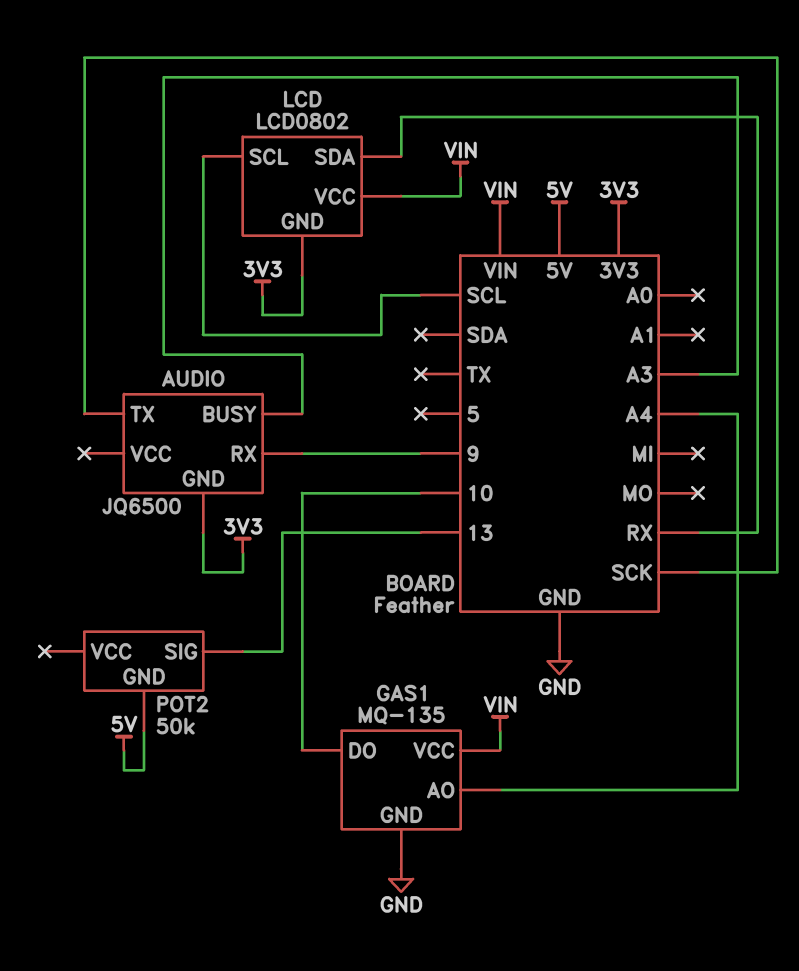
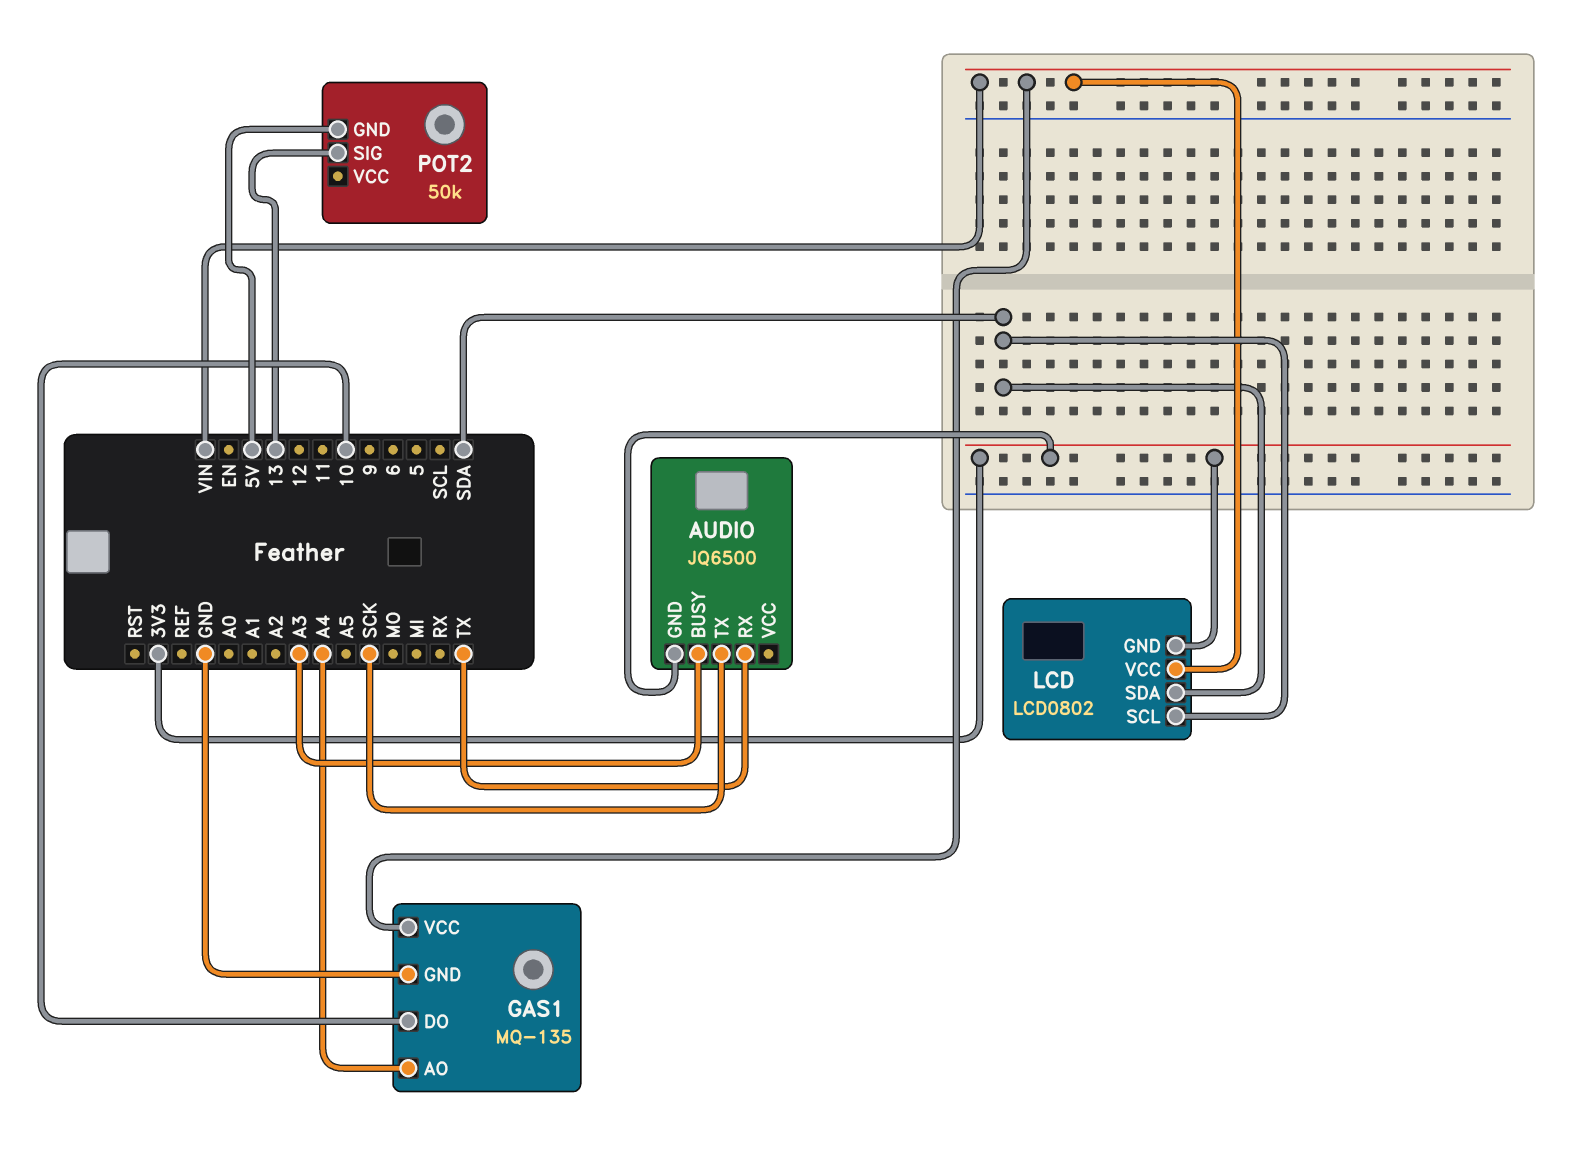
AUDIO pin RX: 9 -> TX
LCD pin SCL: SCL -> SDA
LCD pin SDA: RX -> SDA

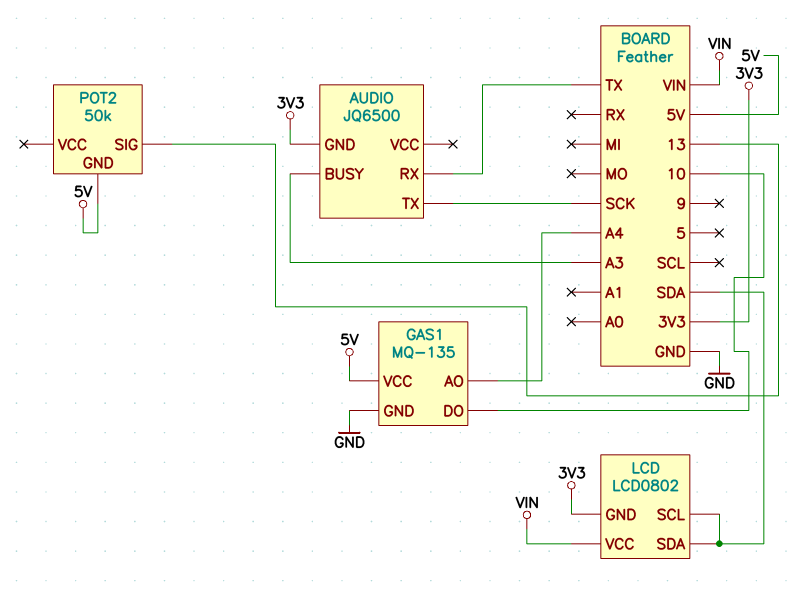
GAS1 pin VCC: VIN -> 5V

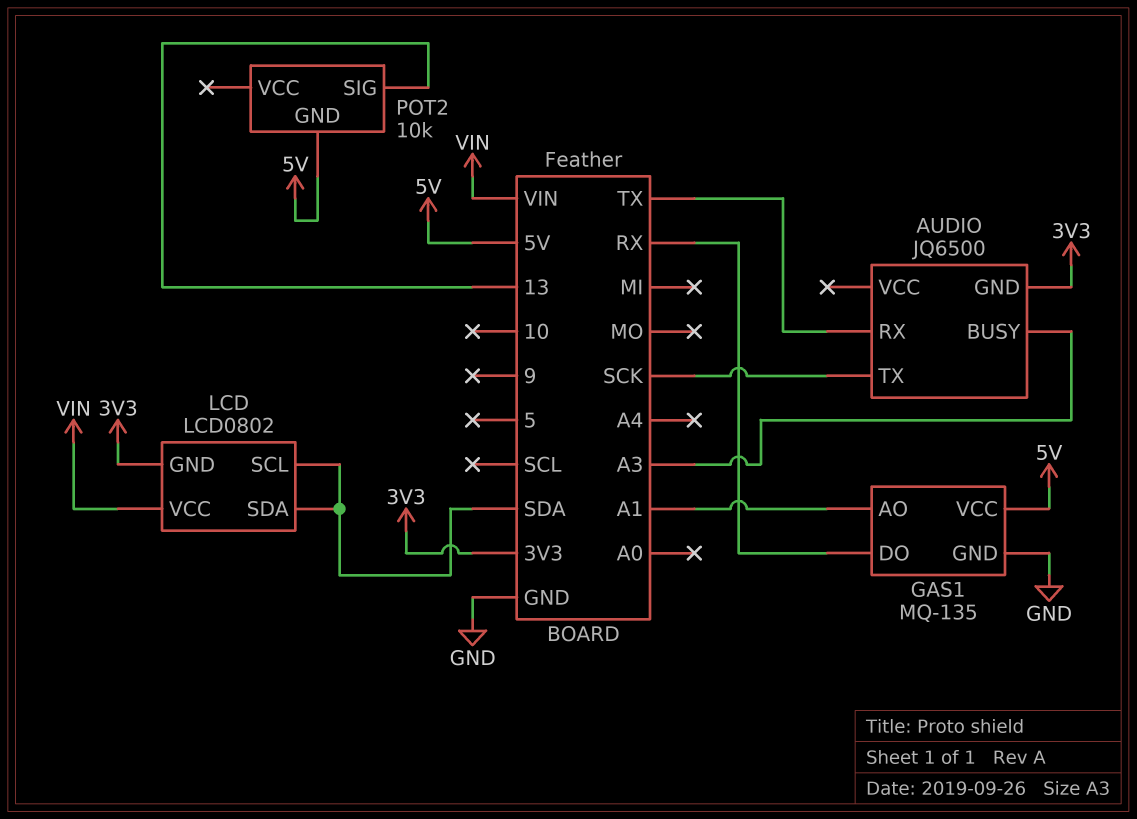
GAS1 pin AO: A4 -> A1
GAS1 pin DO: 10 -> RX
POT2: 50k -> 10k

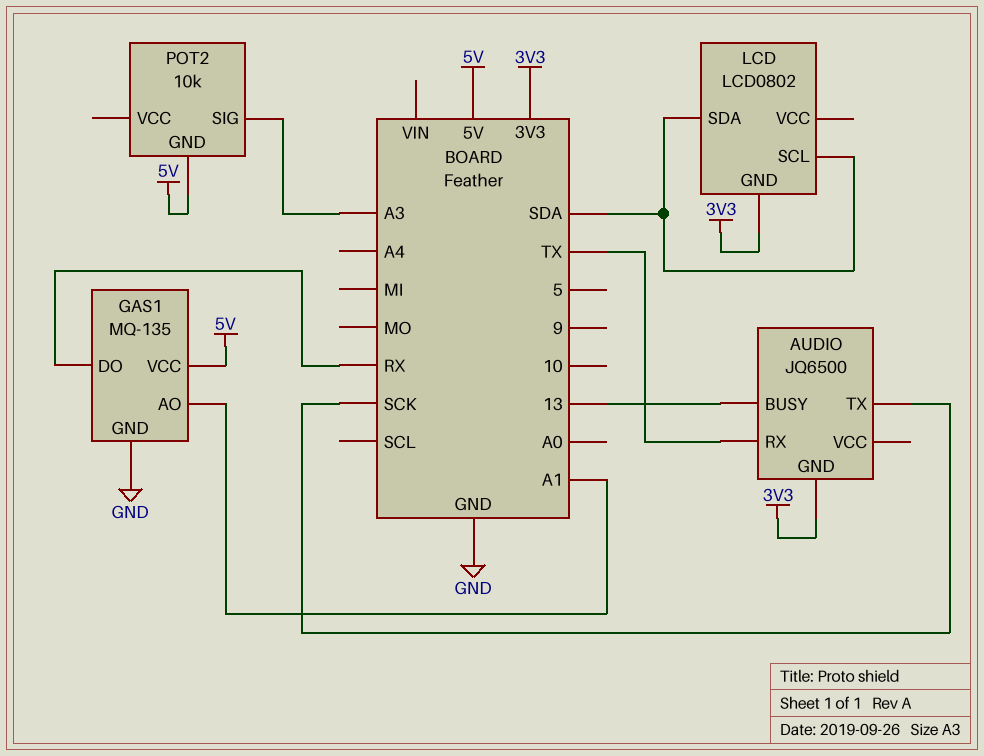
AUDIO pin BUSY: A3 -> 13
LCD pin VCC: VIN -> none
POT2 pin SIG: 13 -> A3

